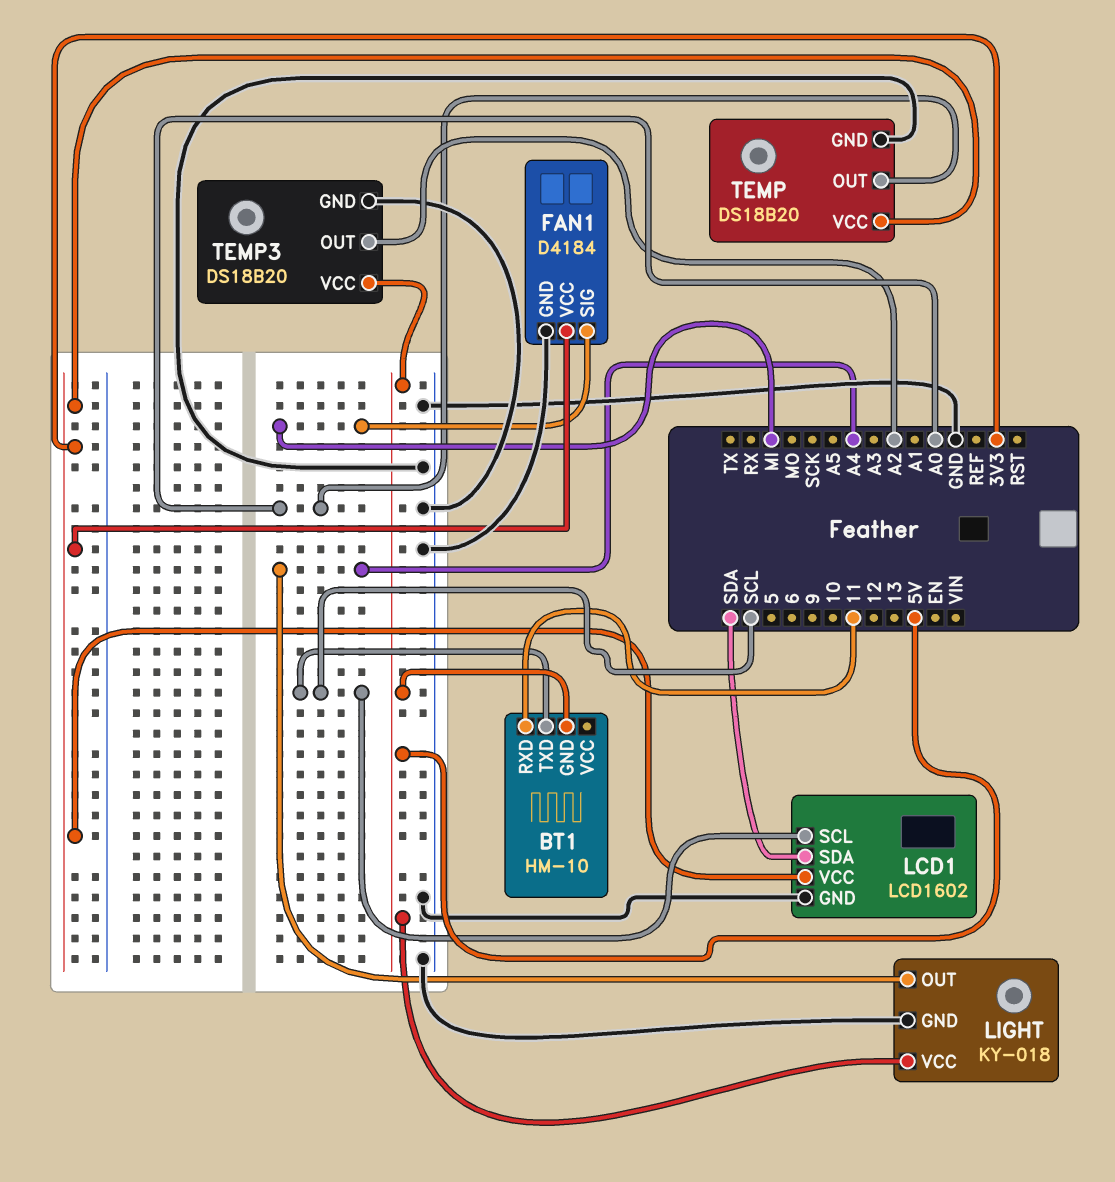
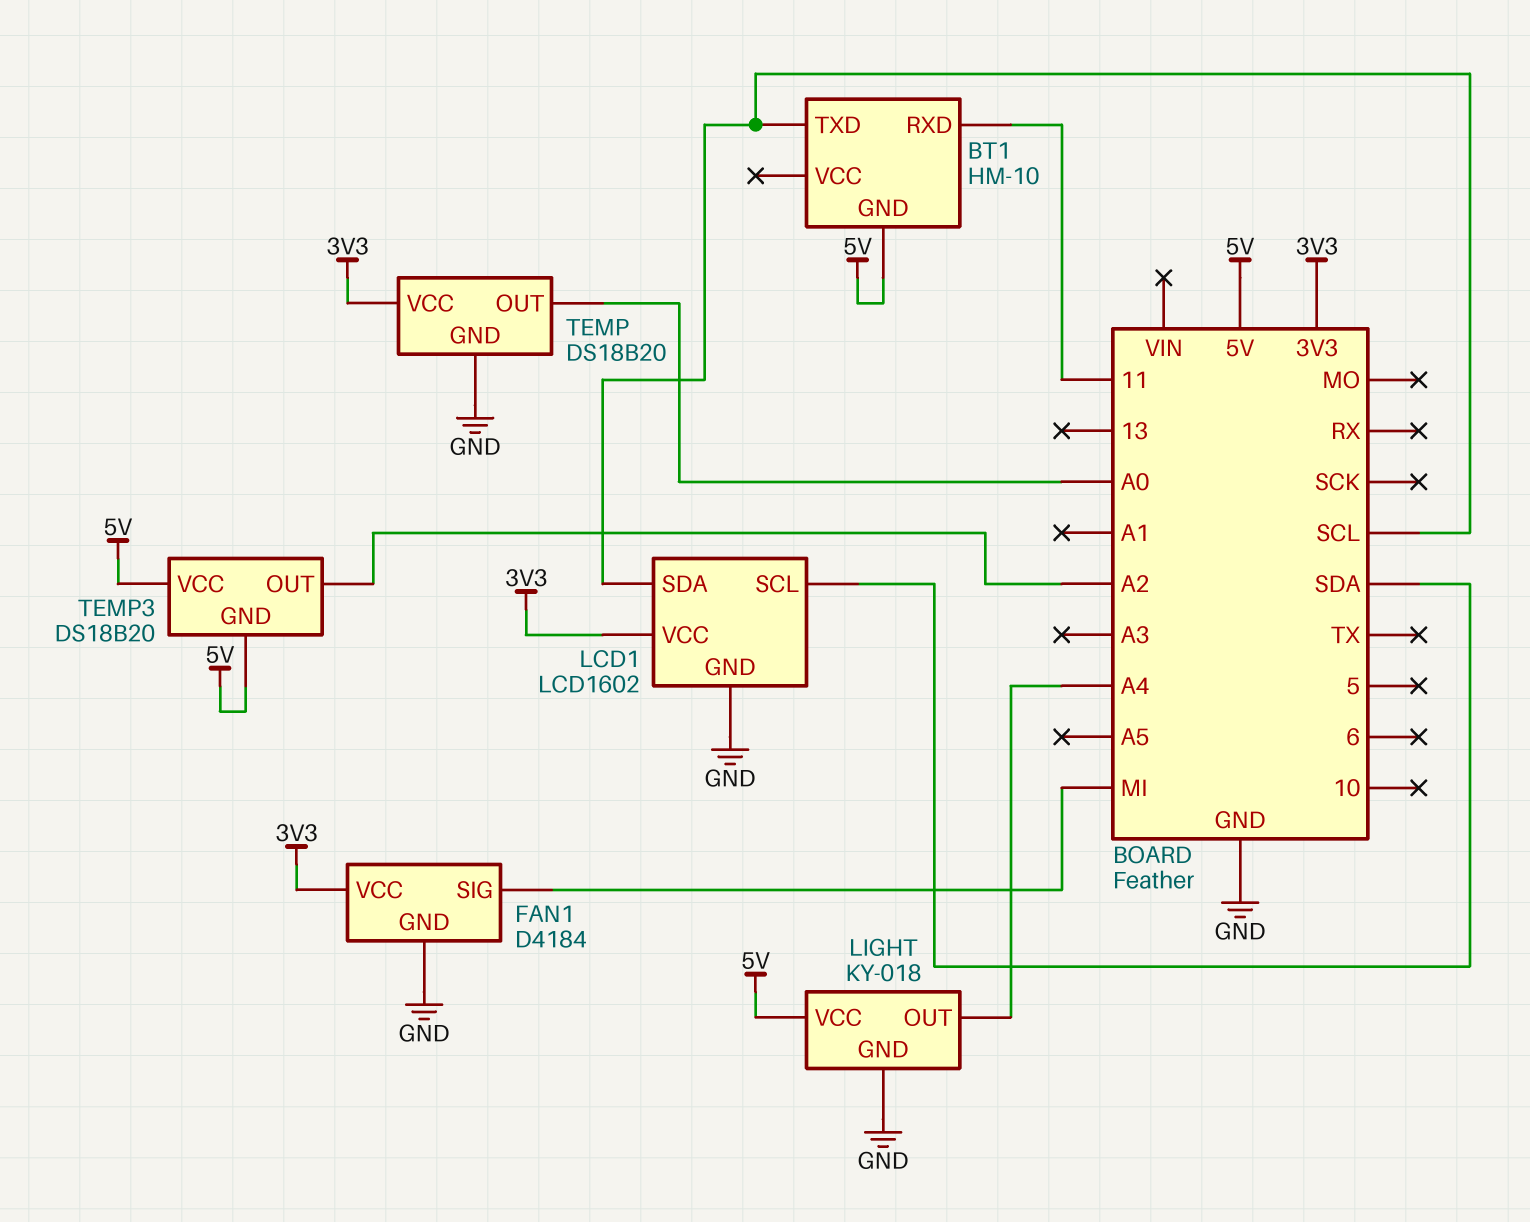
LCD1 pin SCL: SCL -> SDA
LCD1 pin SDA: SDA -> SCL
TEMP3 pin GND: GND -> 5V

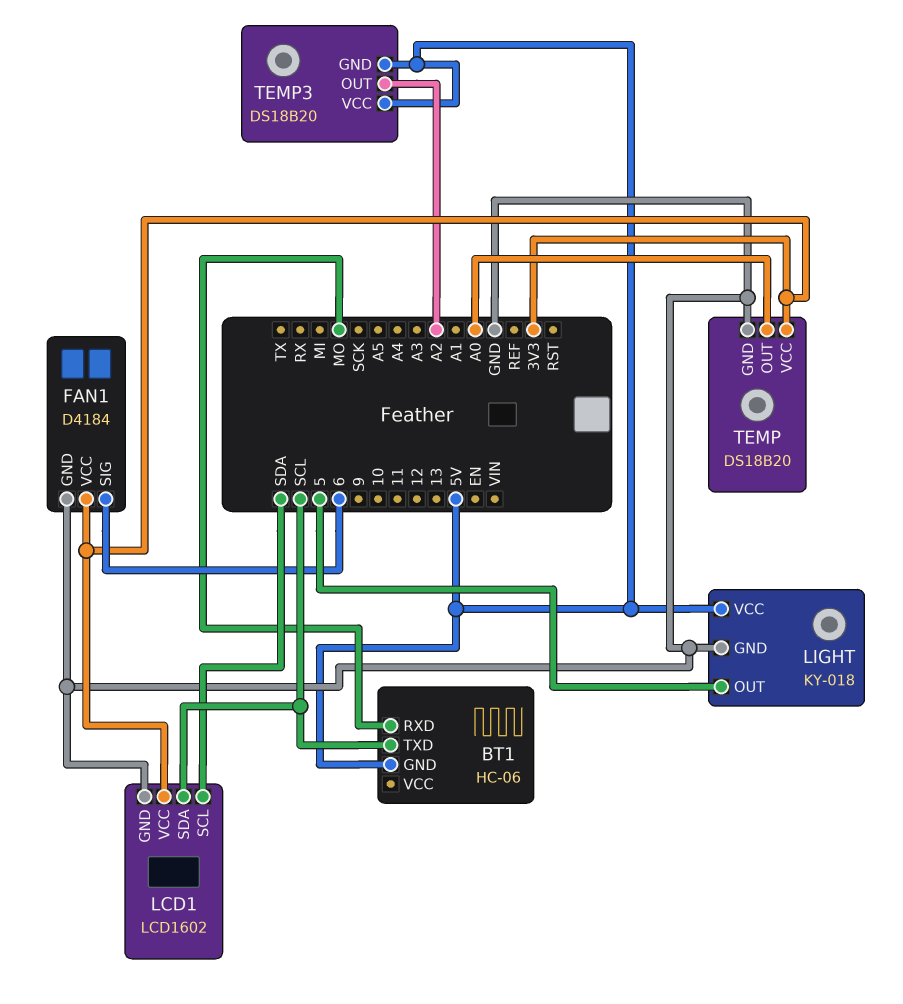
BT1: HM-10 -> HC-06
BT1 pin RXD: 11 -> MO
FAN1 pin SIG: MI -> 6
LIGHT pin OUT: A4 -> 5

